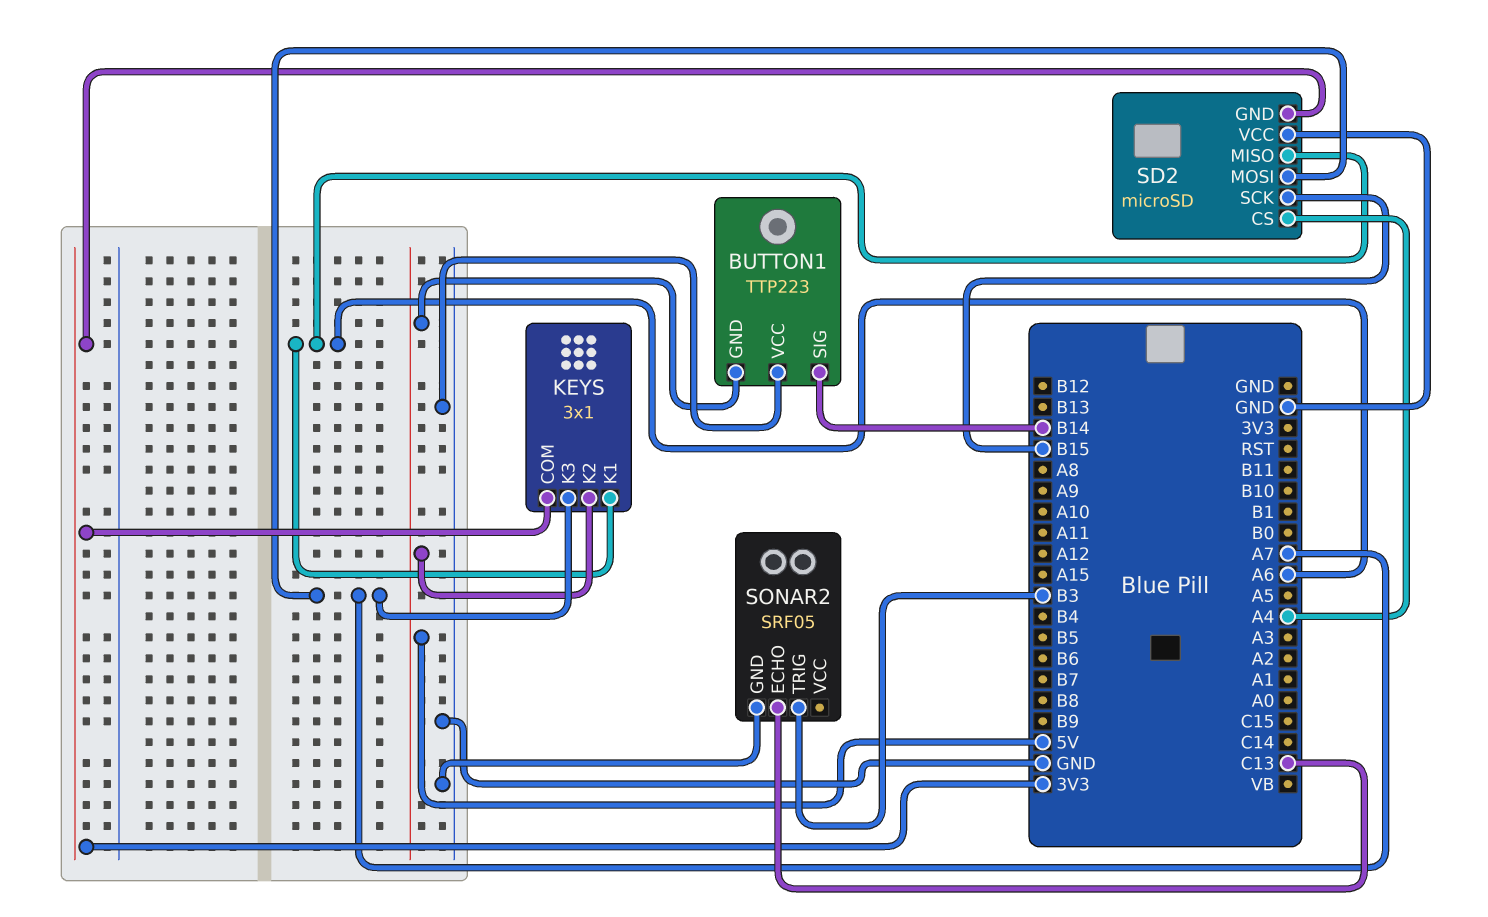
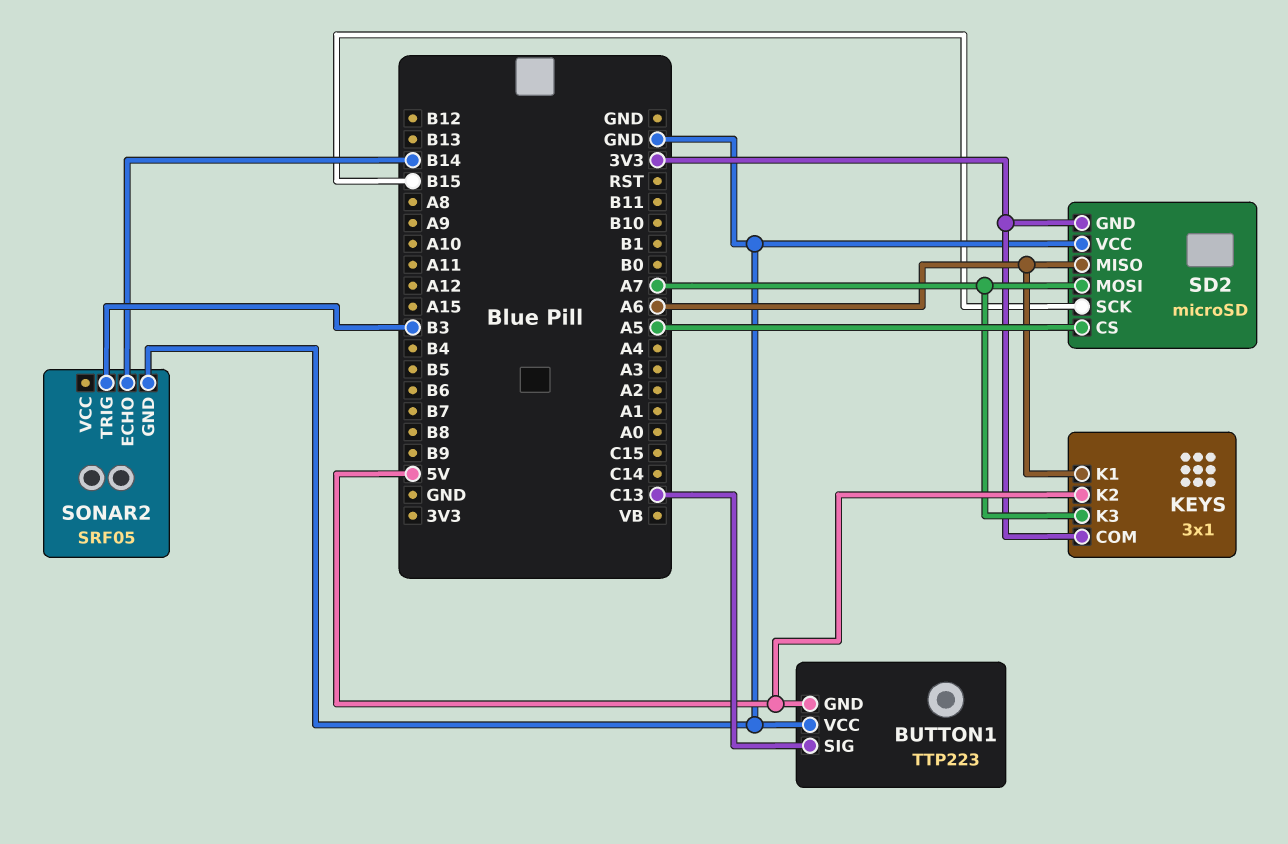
BUTTON1 pin SIG: B14 -> C13
SD2 pin CS: A4 -> A5
SONAR2 pin ECHO: C13 -> B14

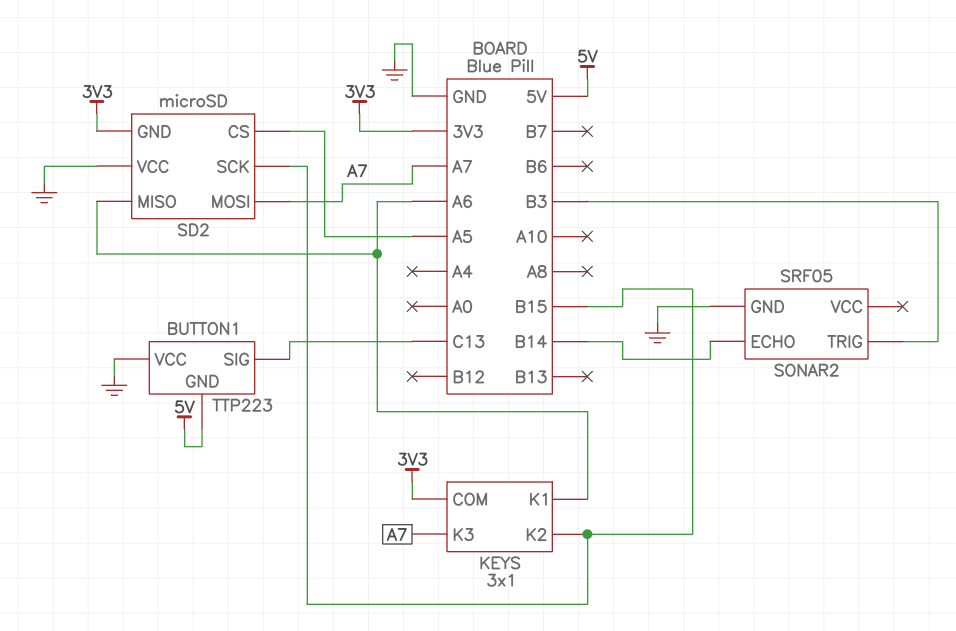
KEYS pin K2: 5V -> B15

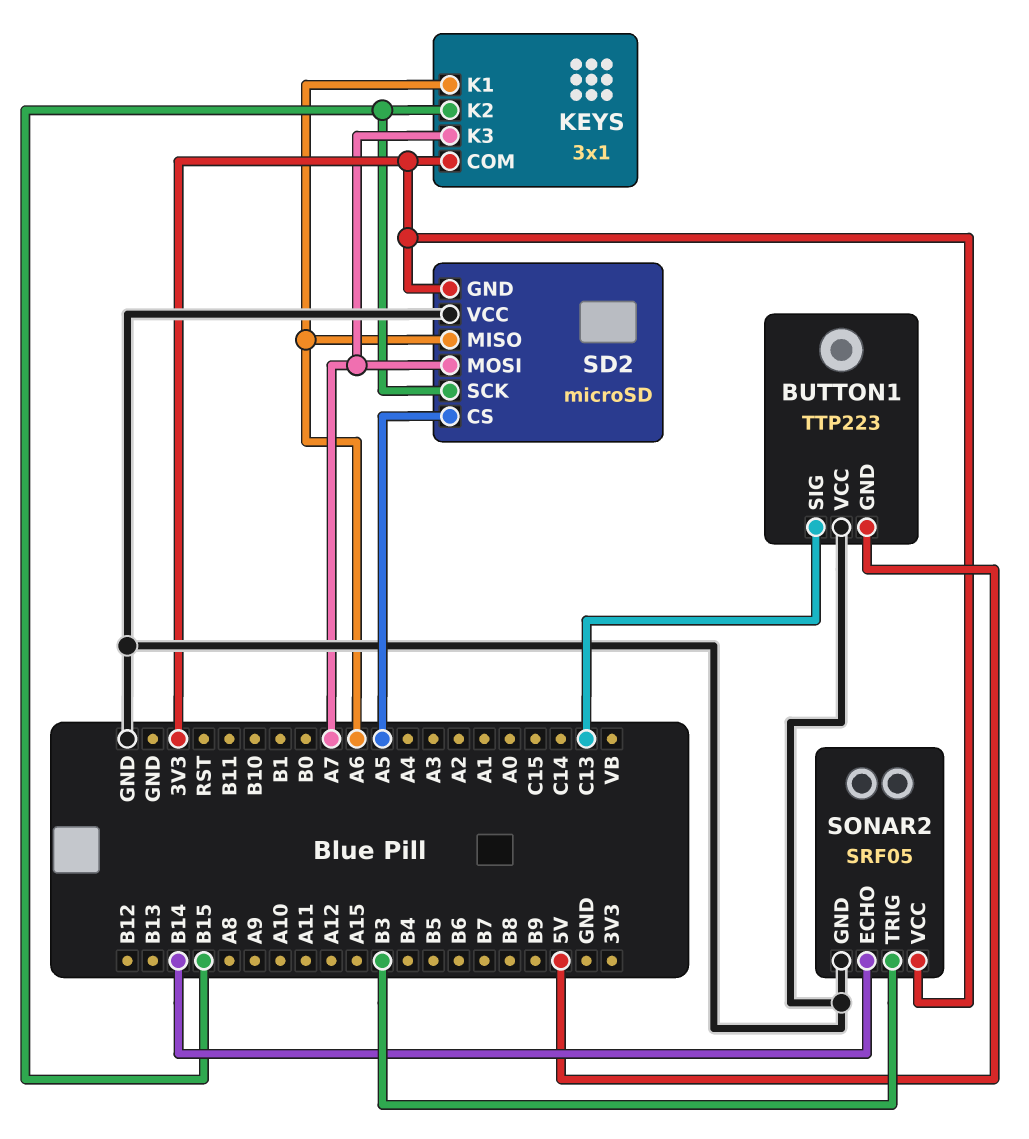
SONAR2 pin VCC: none -> 3V3

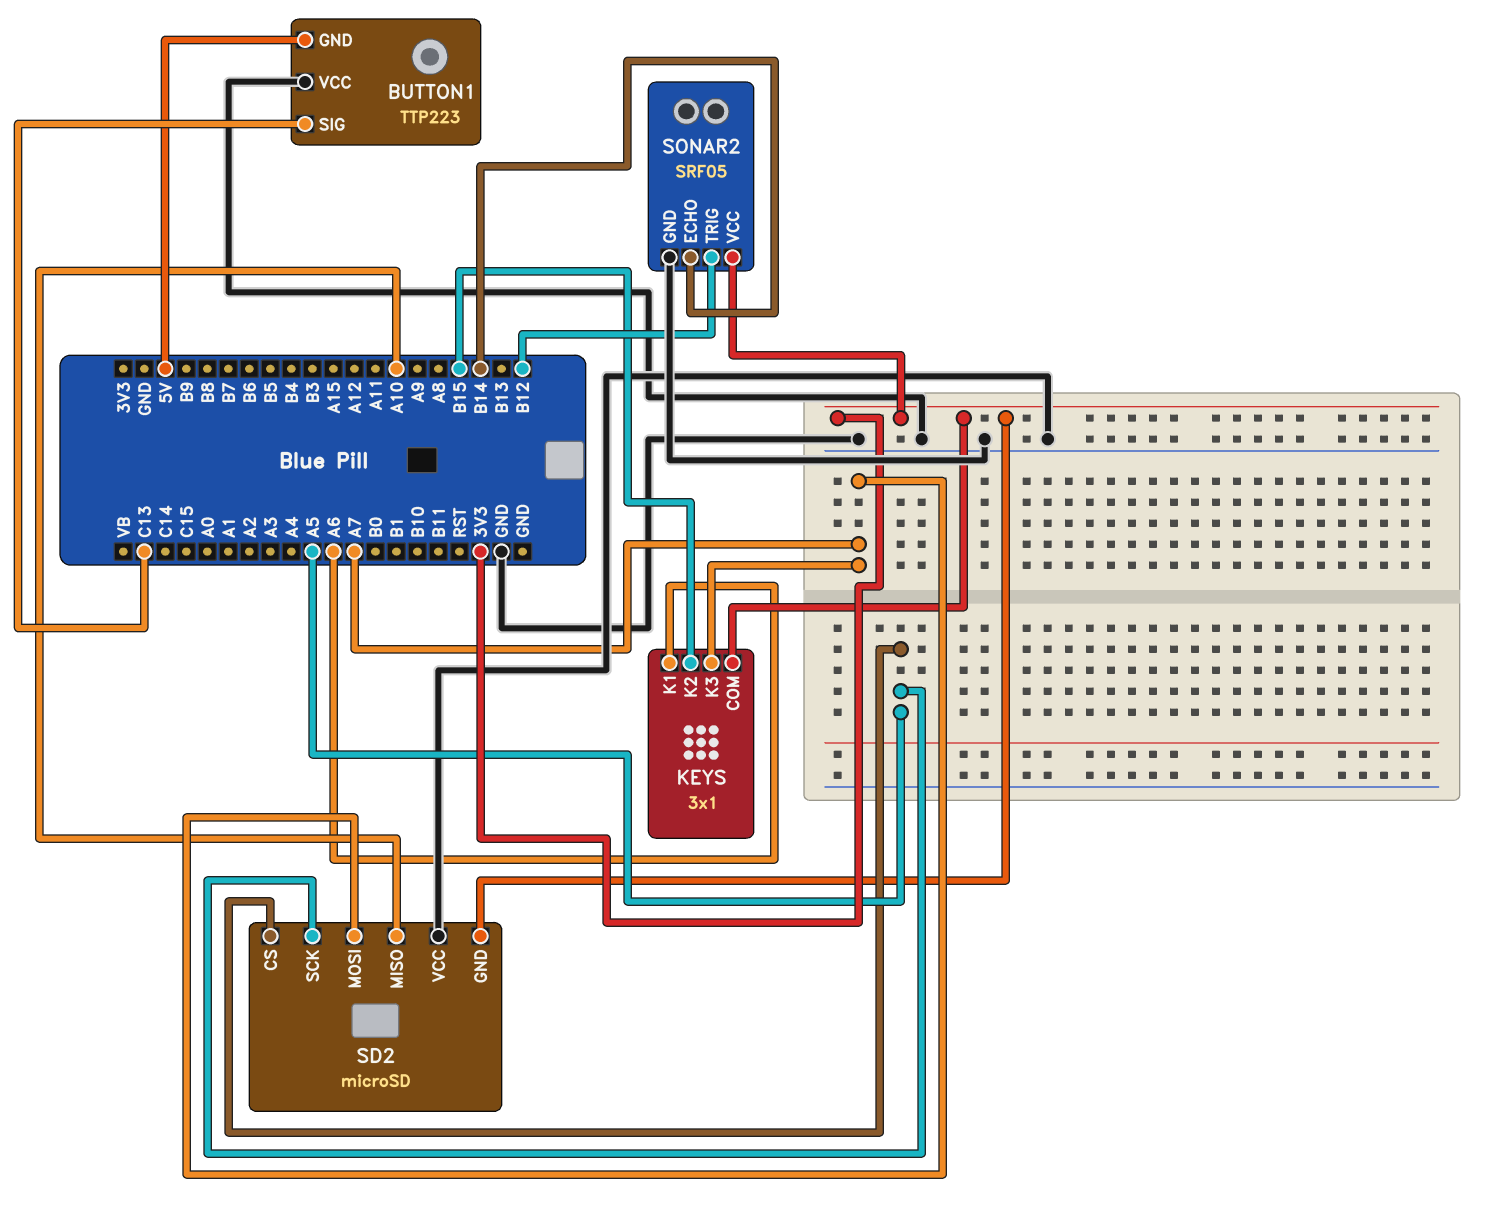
SD2 pin MISO: A6 -> A10
SD2 pin SCK: B15 -> A5
SONAR2 pin TRIG: B3 -> B12

